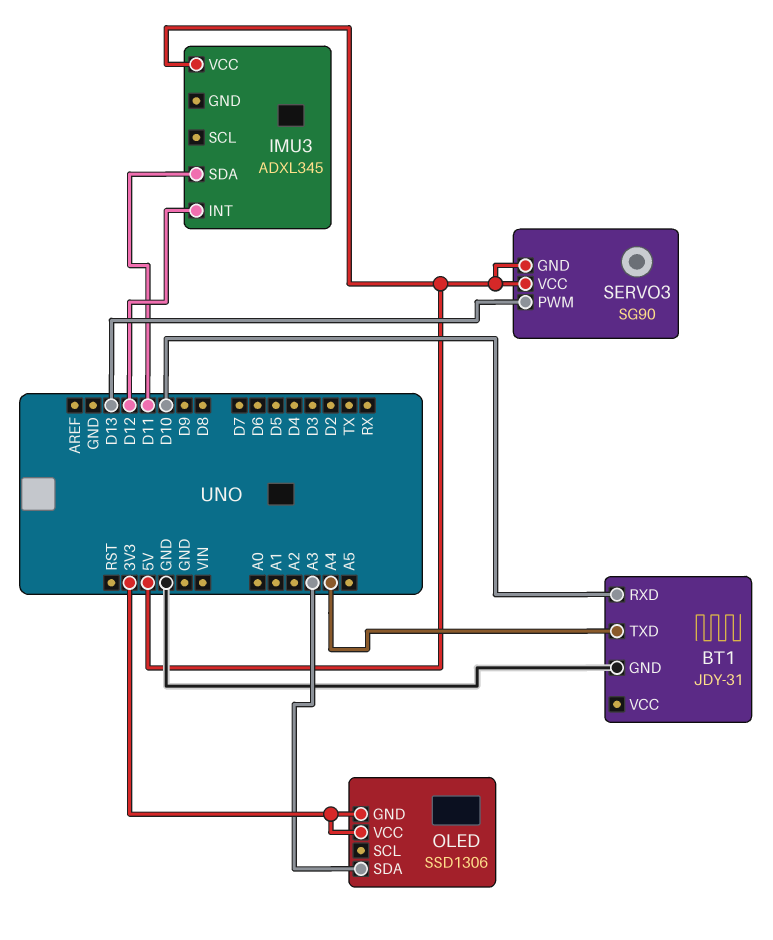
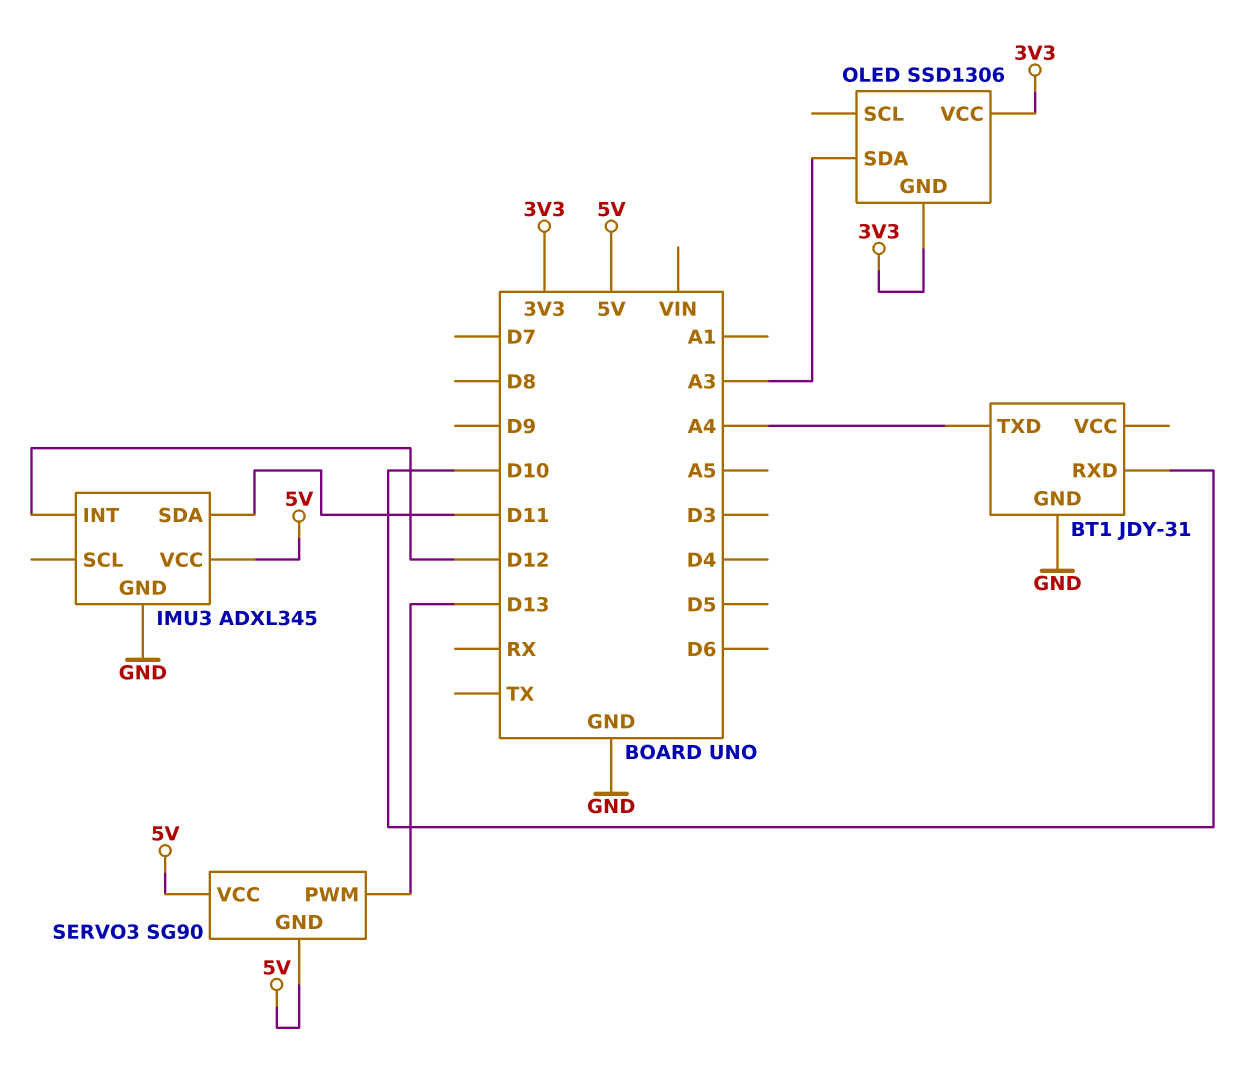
IMU3 pin GND: none -> GND

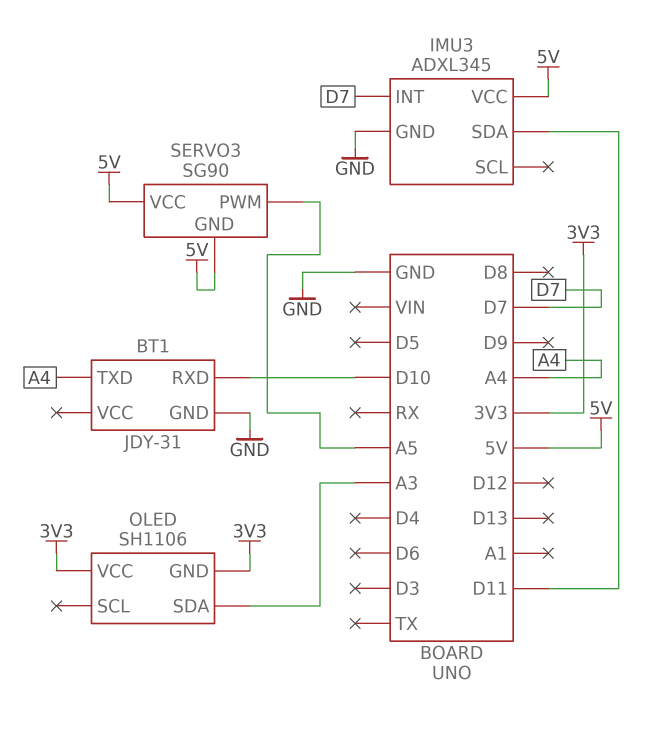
IMU3 pin INT: D12 -> D7
OLED: SSD1306 -> SH1106
SERVO3 pin PWM: D13 -> A5

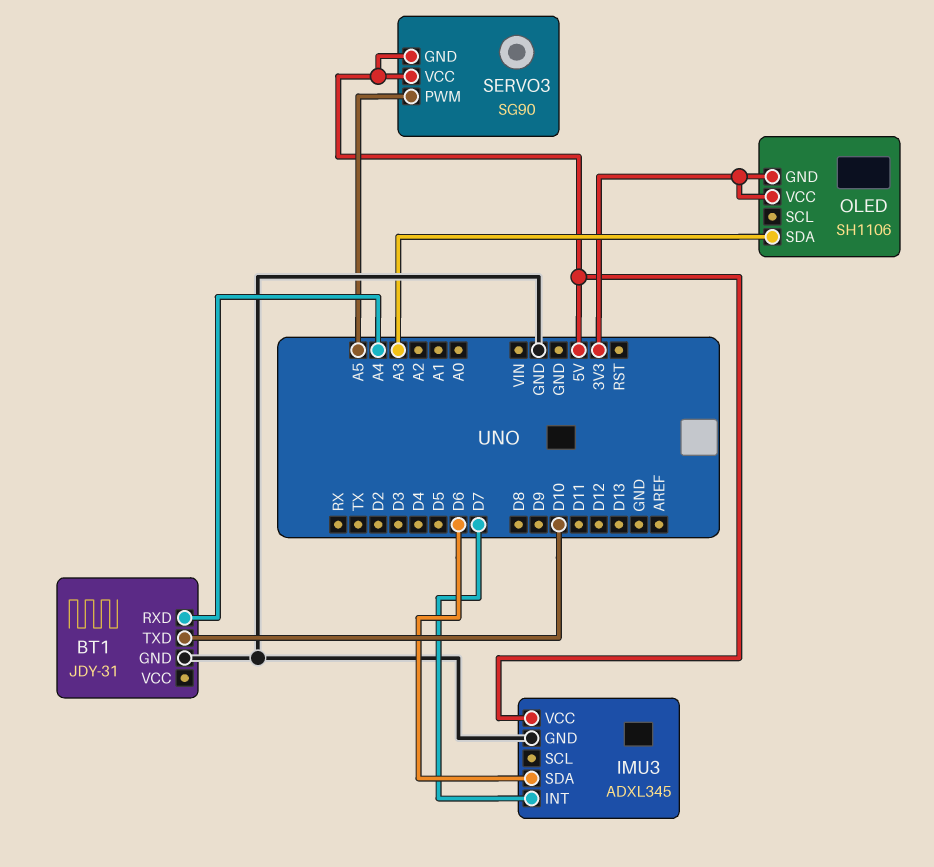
BT1 pin RXD: D10 -> A4
BT1 pin TXD: A4 -> D10
IMU3 pin SDA: D11 -> D6

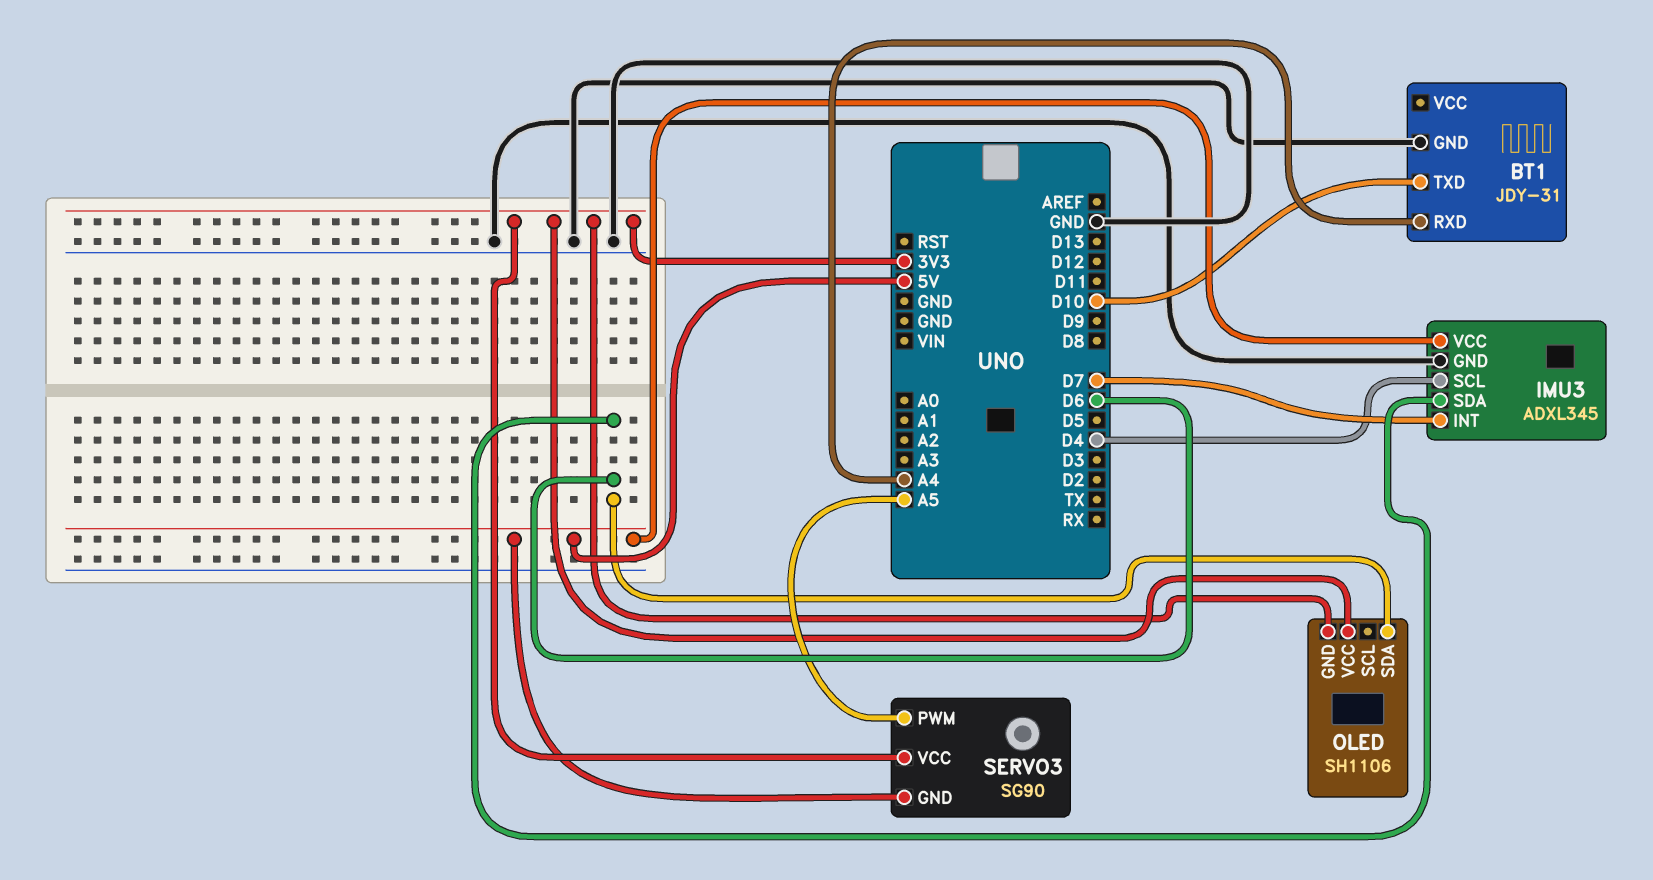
IMU3 pin SCL: none -> D4
OLED pin SDA: A3 -> D6
SERVO3 pin VCC: 5V -> 3V3

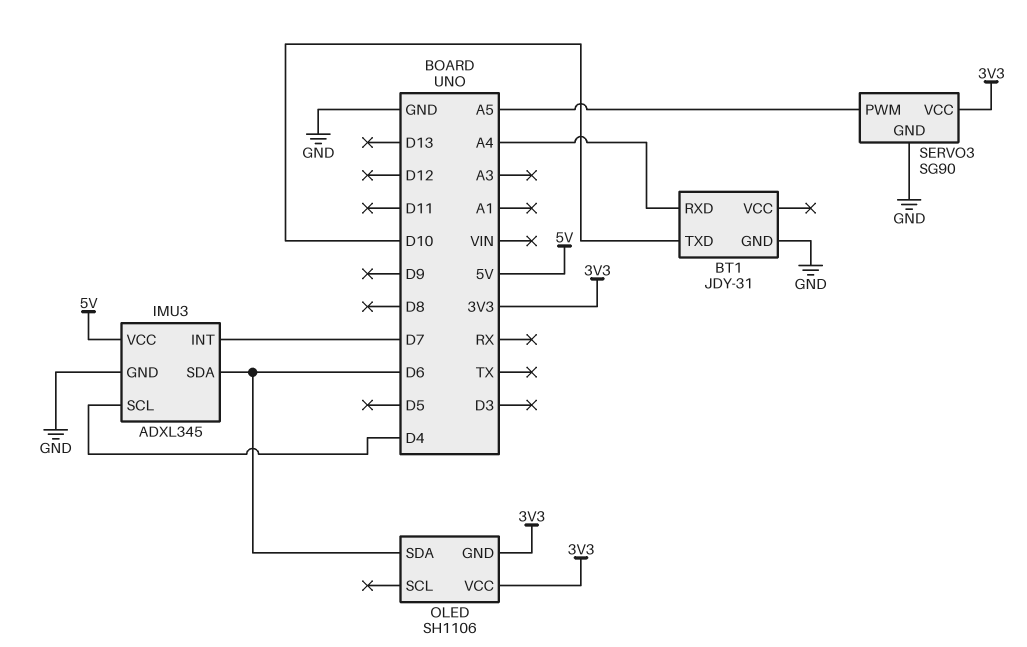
SERVO3 pin GND: 5V -> GND

